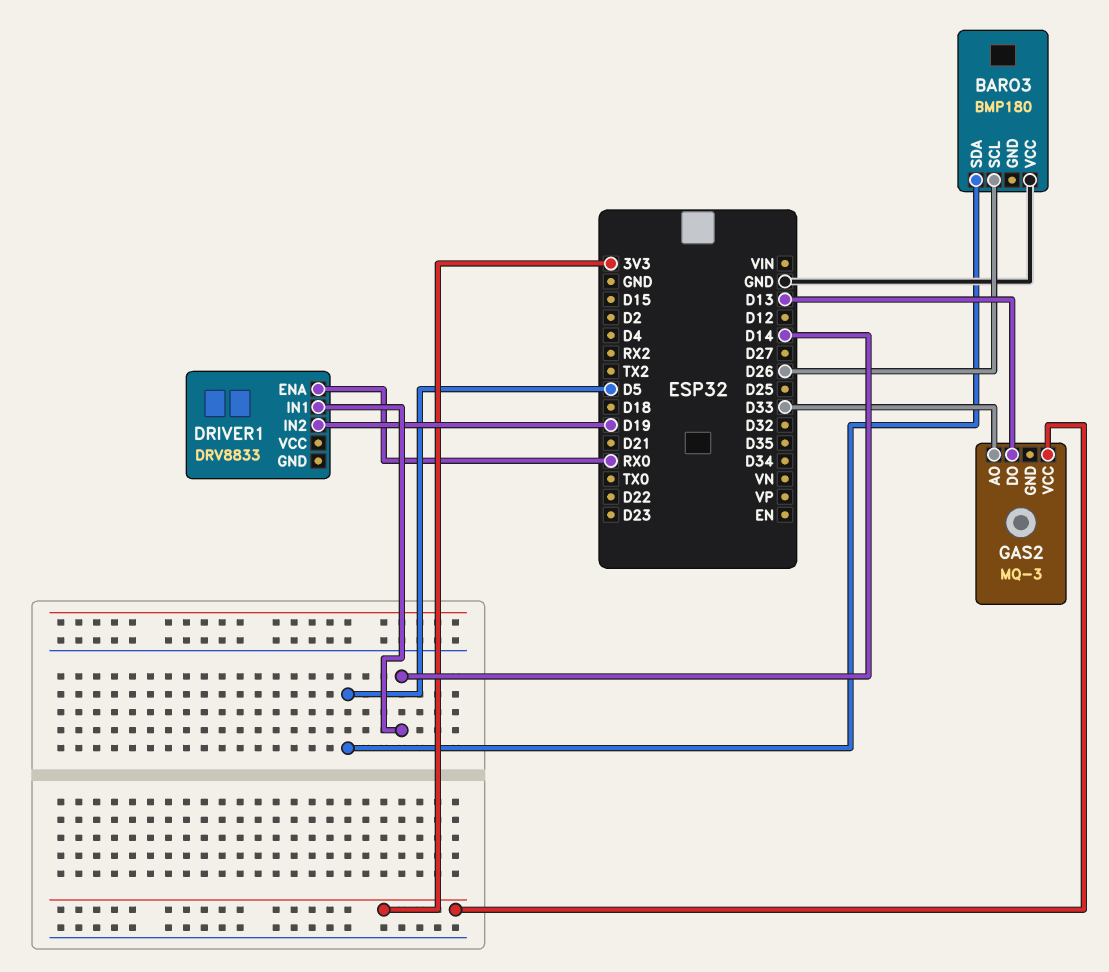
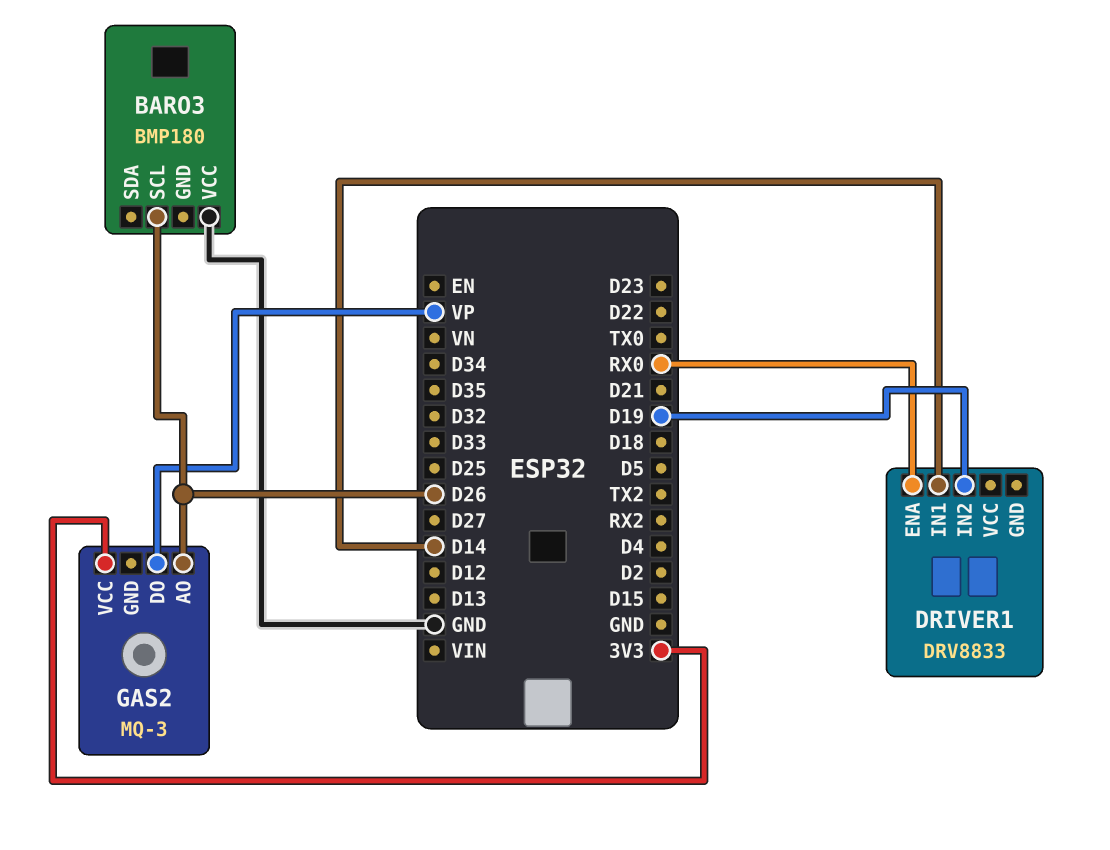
BARO3 pin SDA: D5 -> none
GAS2 pin AO: D33 -> D26
GAS2 pin DO: D13 -> VP

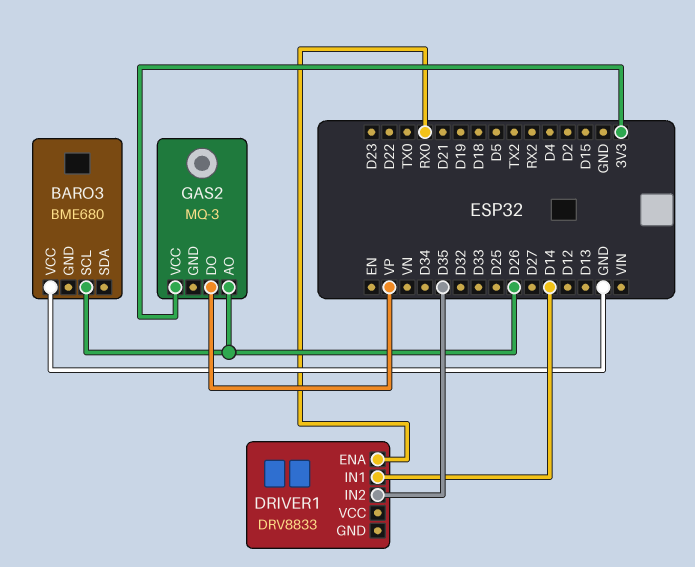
BARO3: BMP180 -> BME680
DRIVER1 pin IN2: D19 -> D35

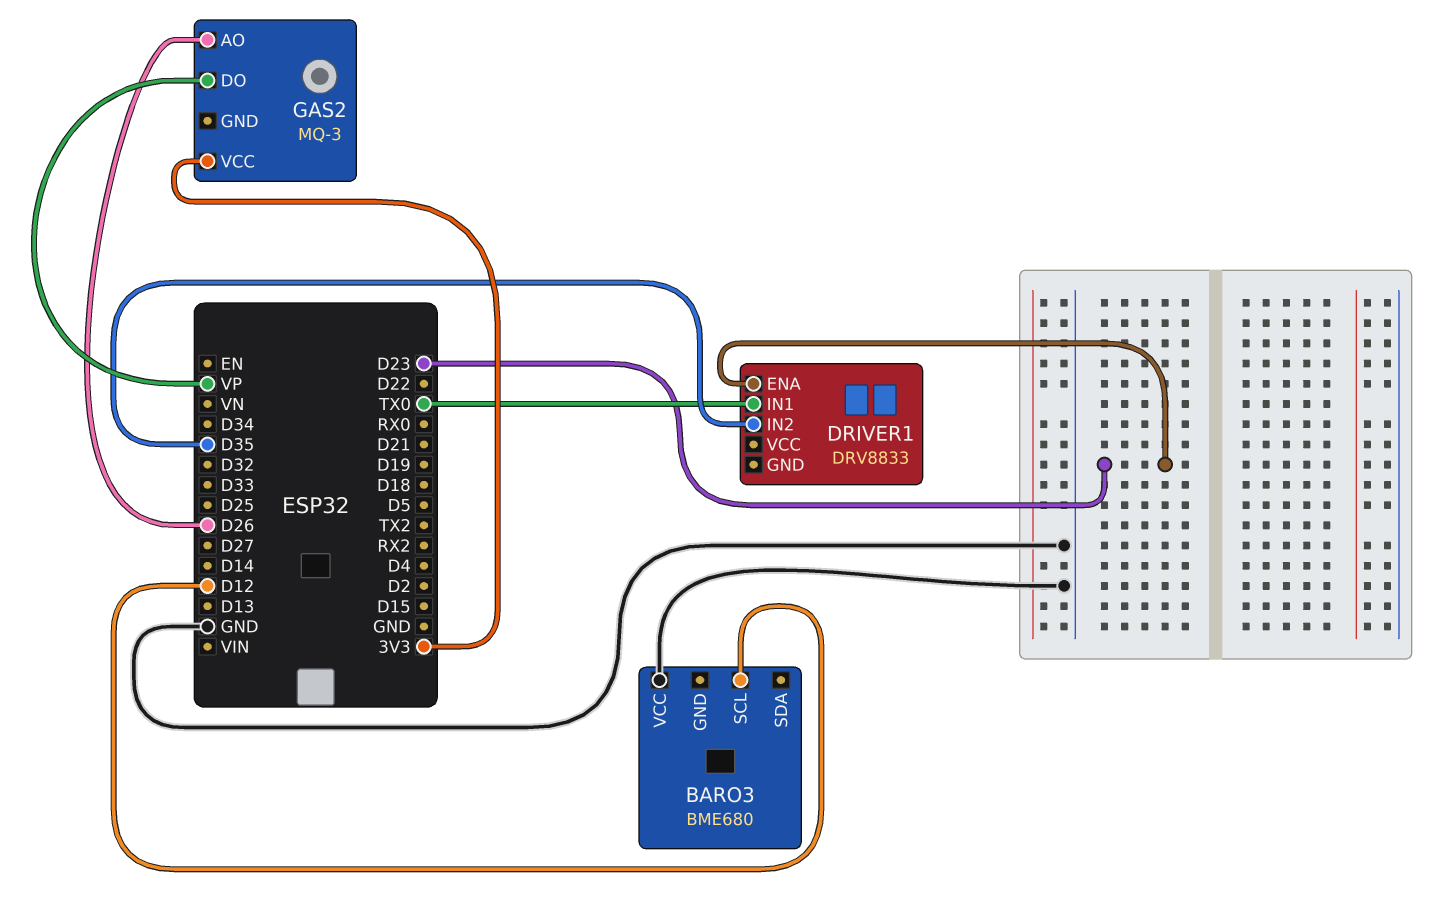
BARO3 pin SCL: D26 -> D12
DRIVER1 pin ENA: RX0 -> D23
DRIVER1 pin IN1: D14 -> TX0

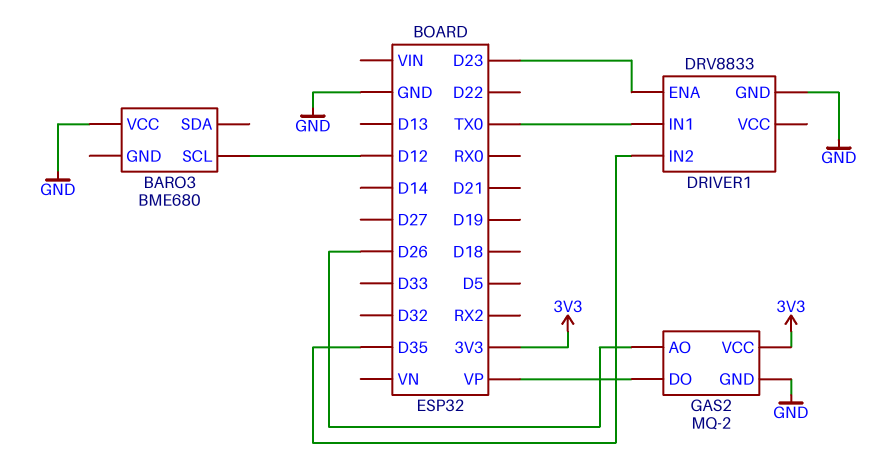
DRIVER1 pin GND: none -> GND
GAS2: MQ-3 -> MQ-2
GAS2 pin GND: none -> GND

